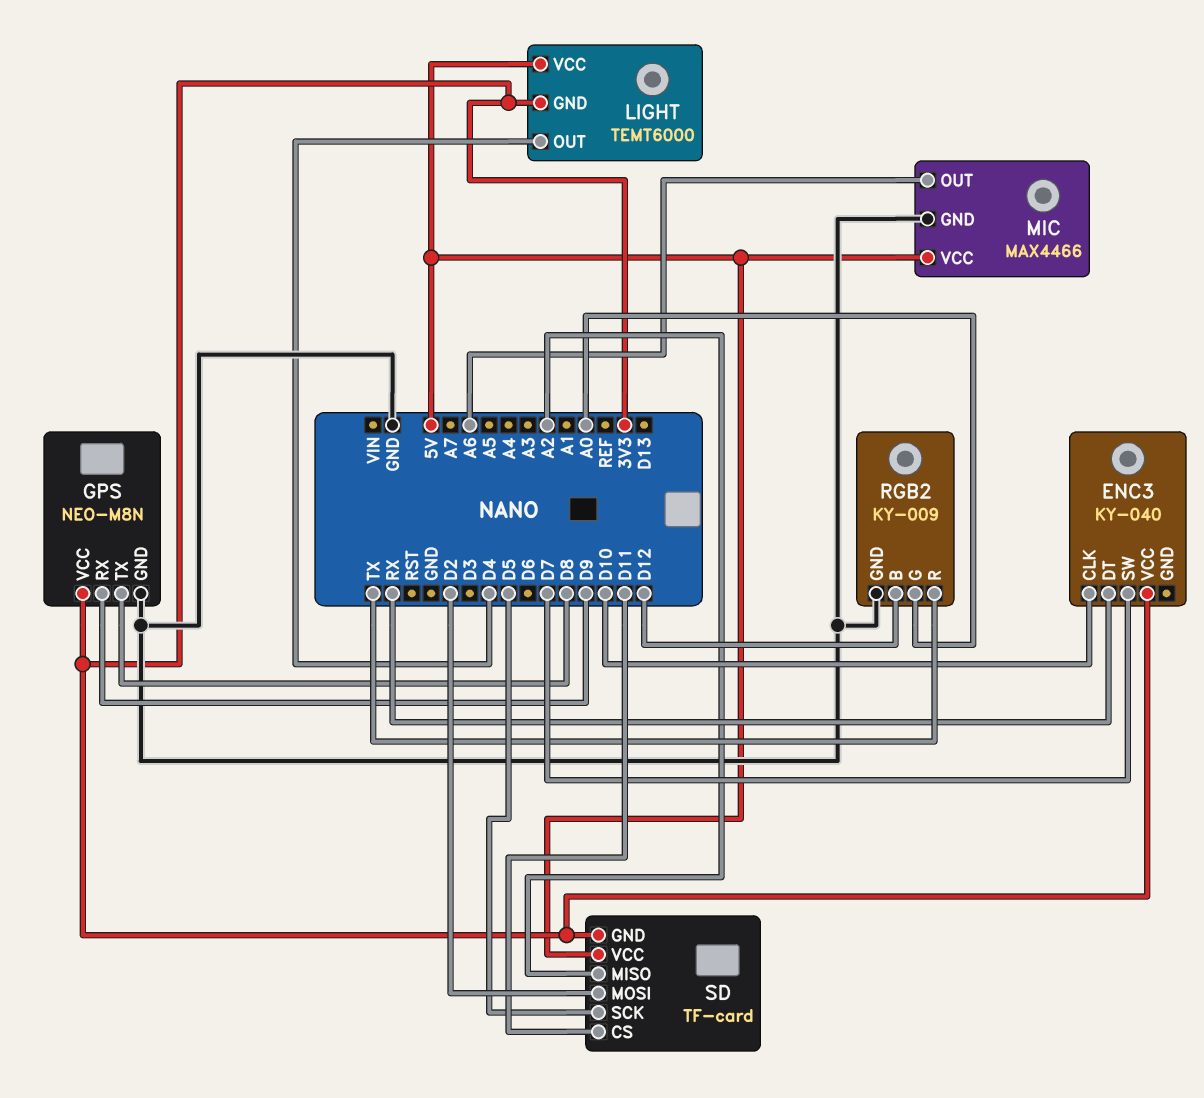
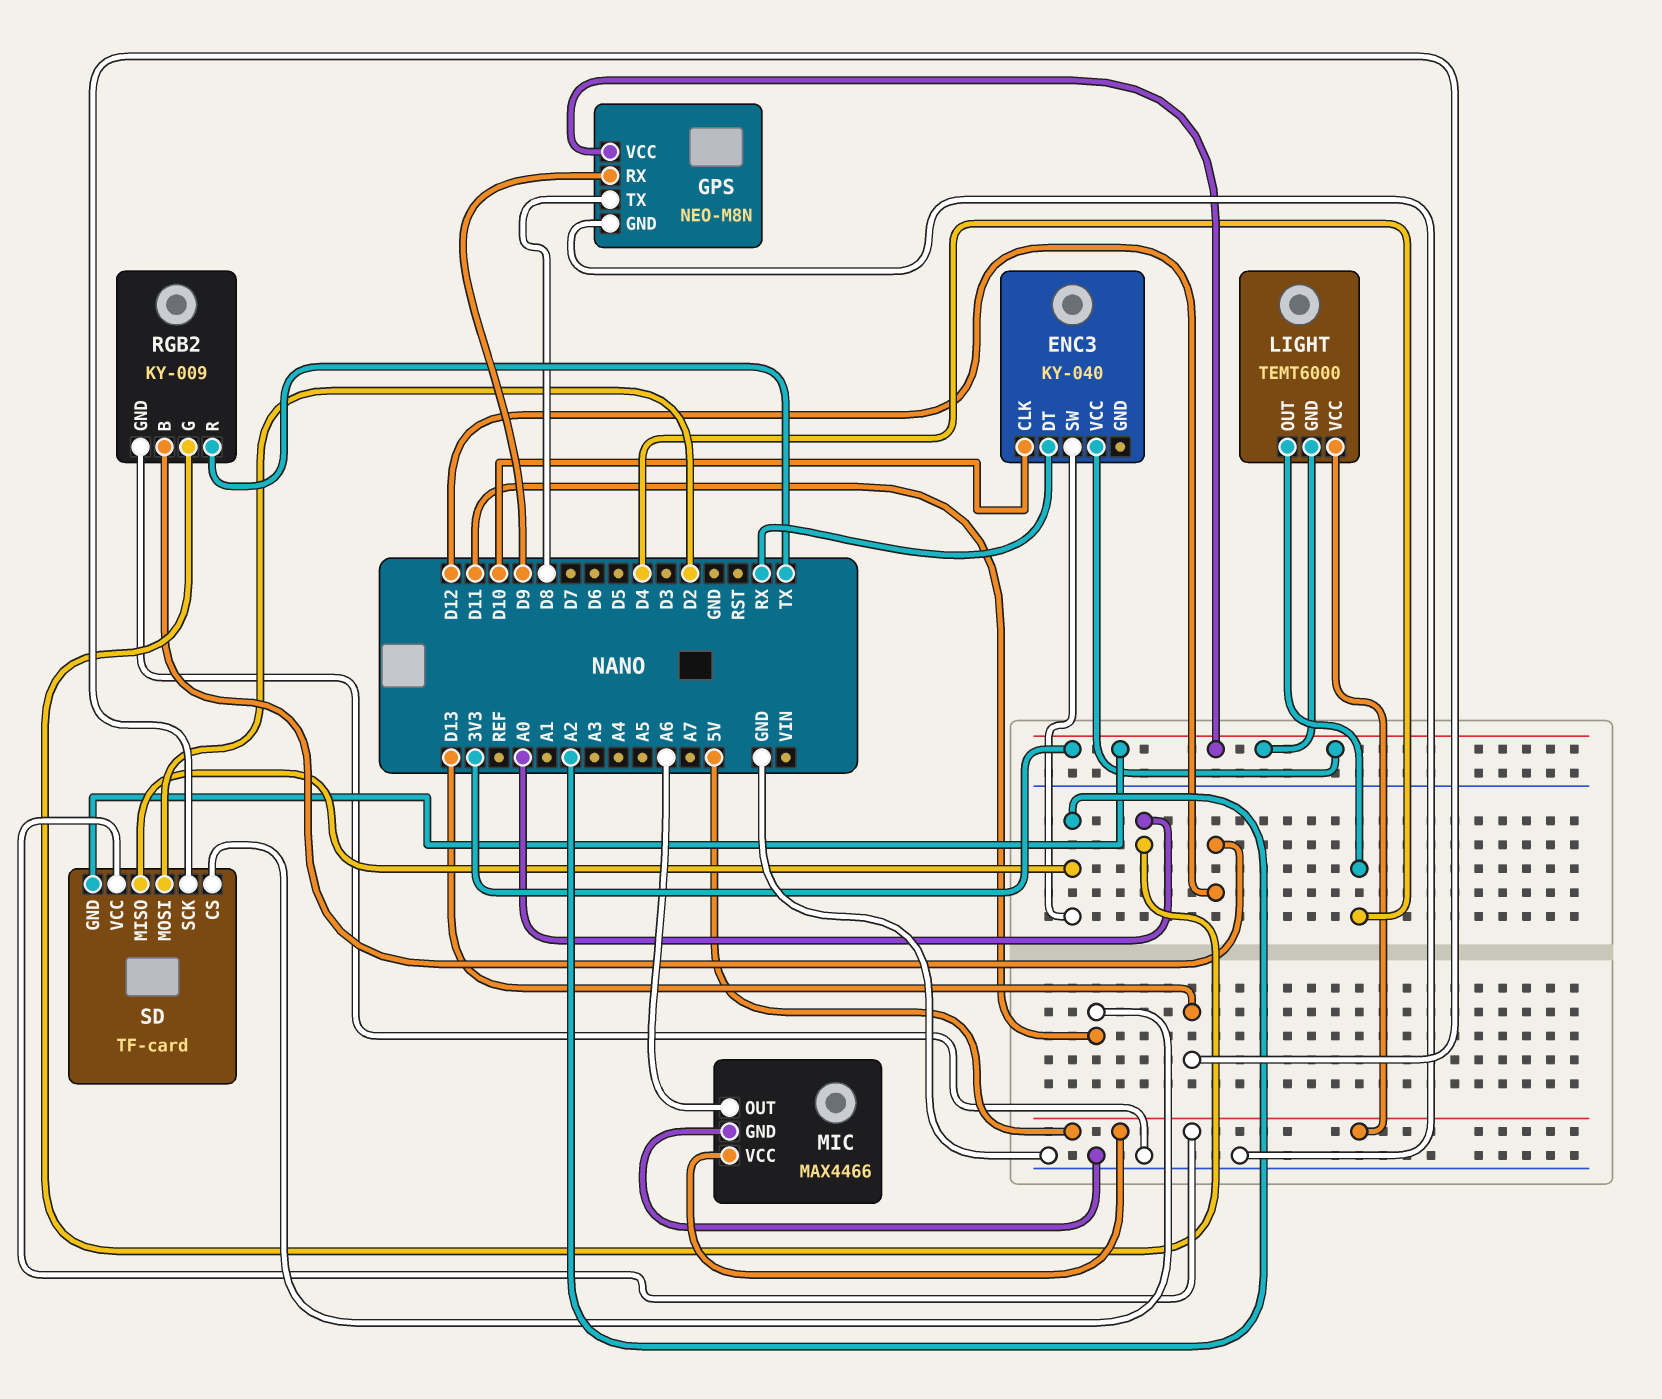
ENC3 pin SW: D7 -> A2
SD pin SCK: D5 -> D13

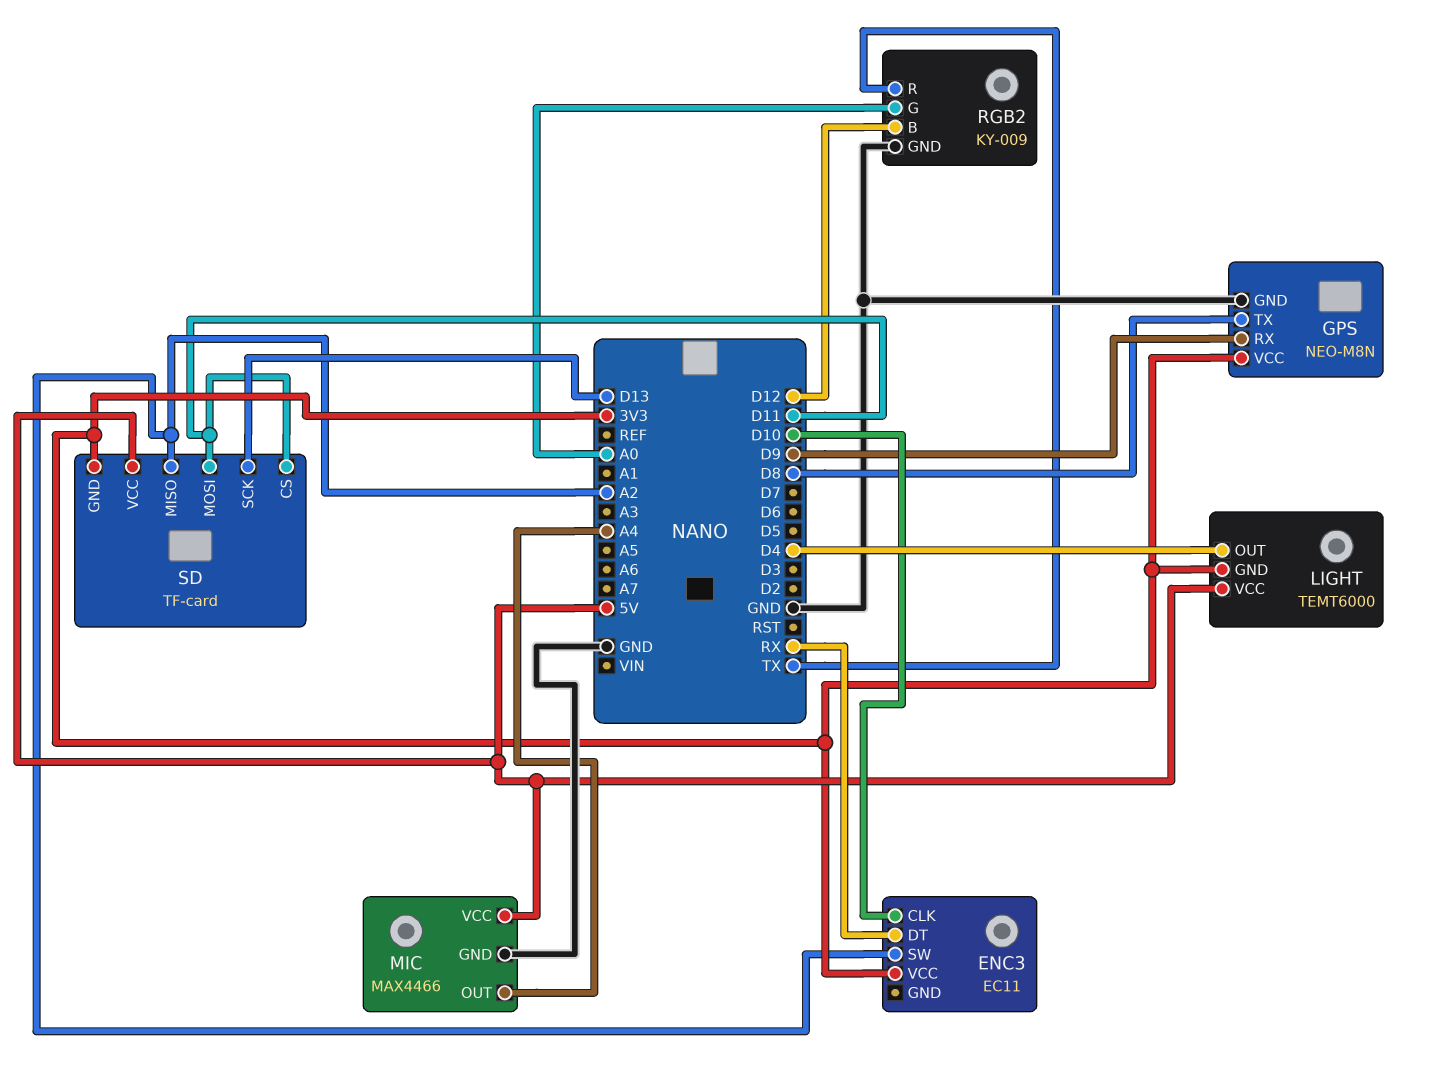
ENC3: KY-040 -> EC11
MIC pin OUT: A6 -> A4
SD pin MOSI: D2 -> D11

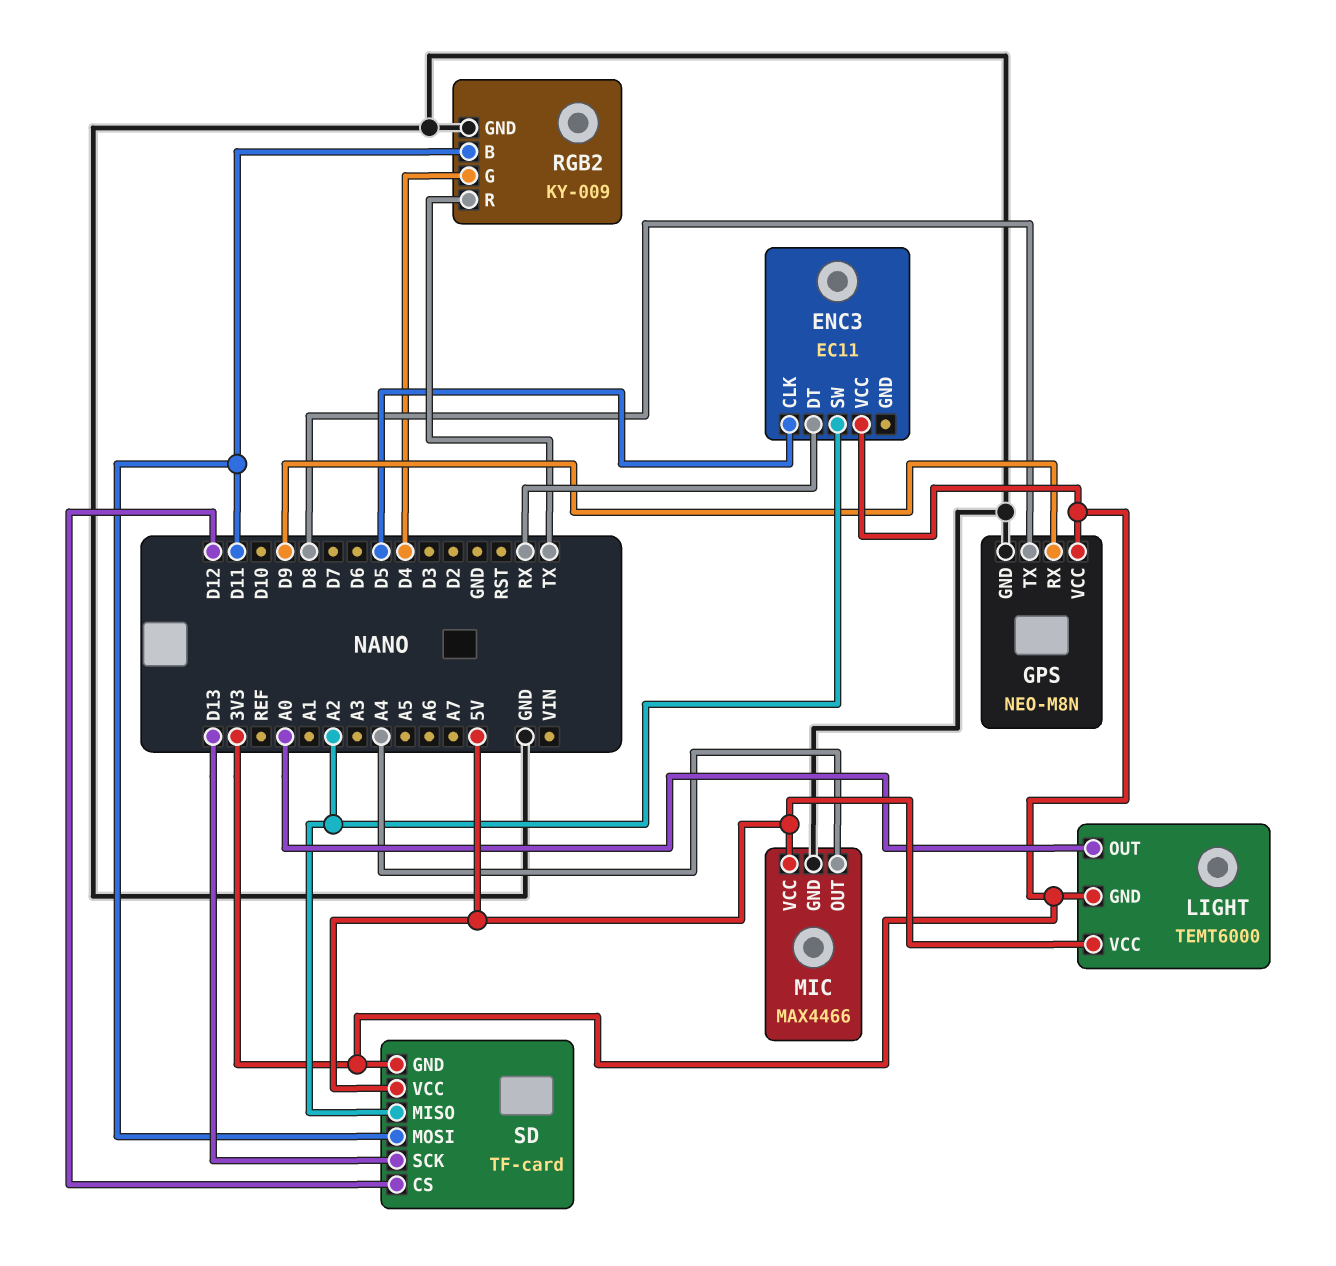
ENC3 pin CLK: D10 -> D5
LIGHT pin OUT: D4 -> A0
RGB2 pin B: D12 -> D11
RGB2 pin G: A0 -> D4
SD pin CS: D11 -> D12

